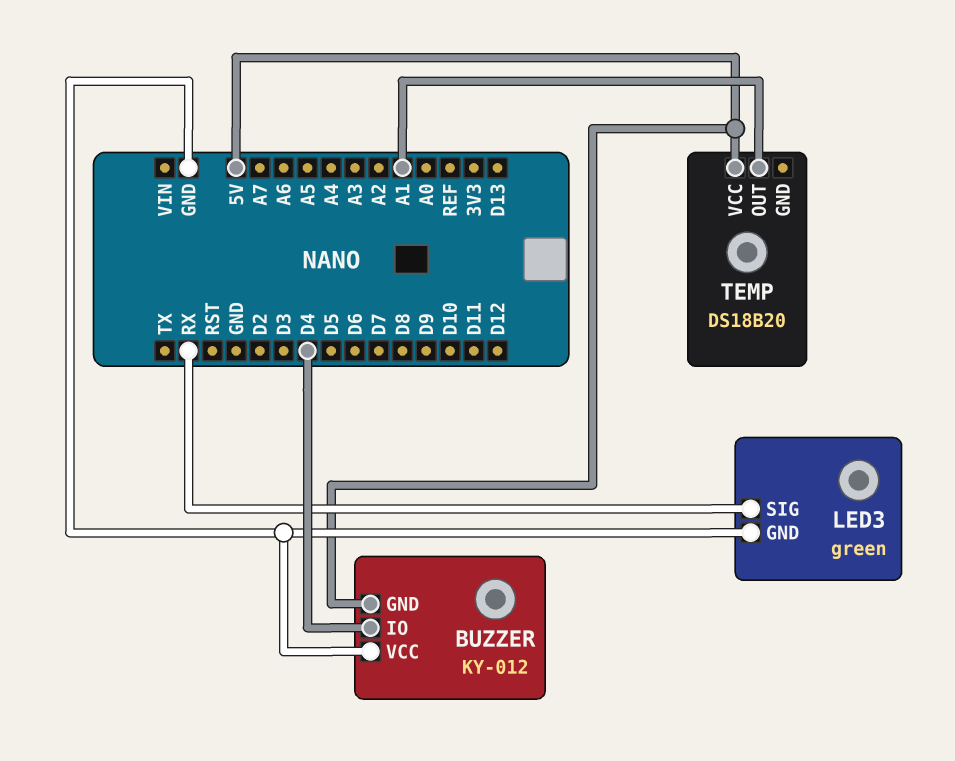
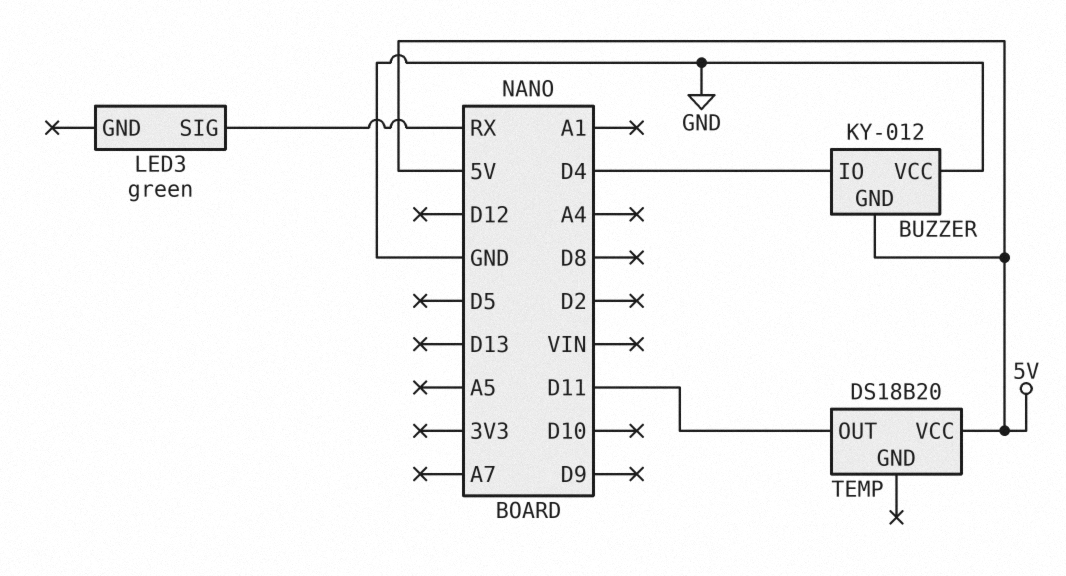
LED3 pin GND: GND -> none
TEMP pin OUT: A1 -> D11

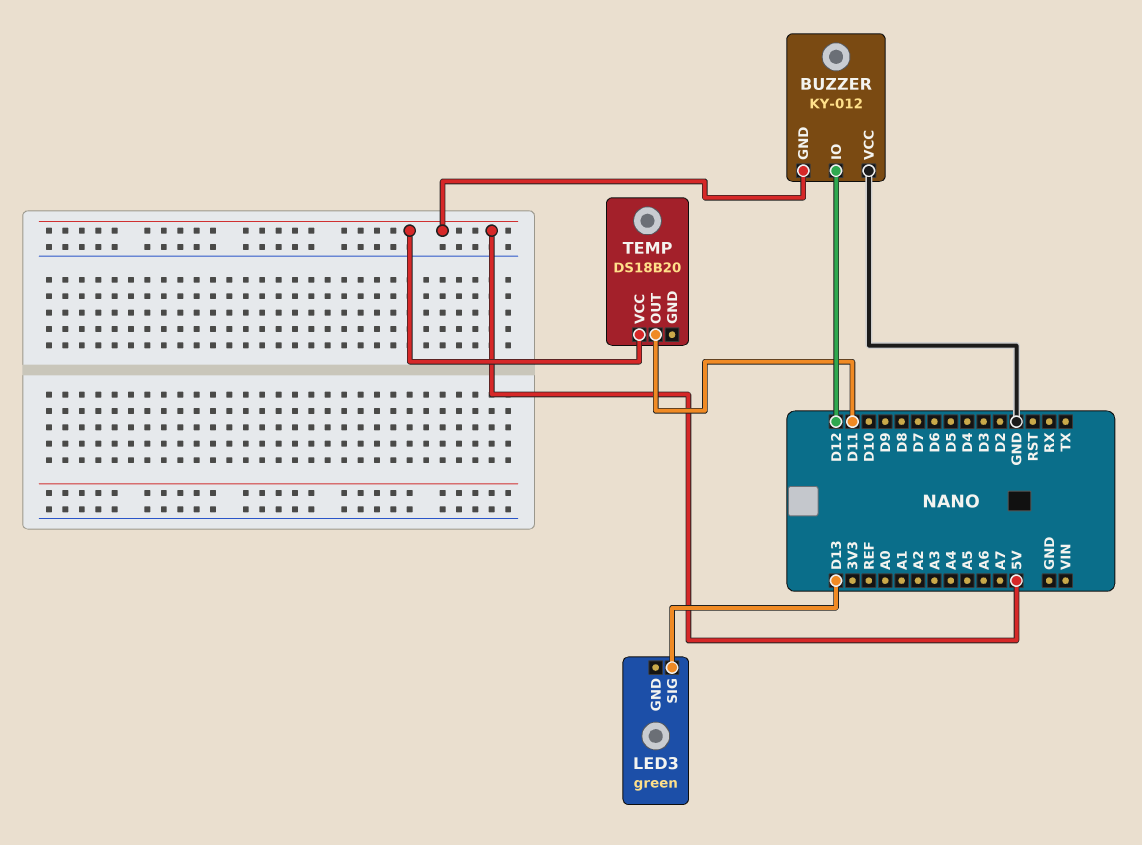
BUZZER pin IO: D4 -> D12
LED3 pin SIG: RX -> D13

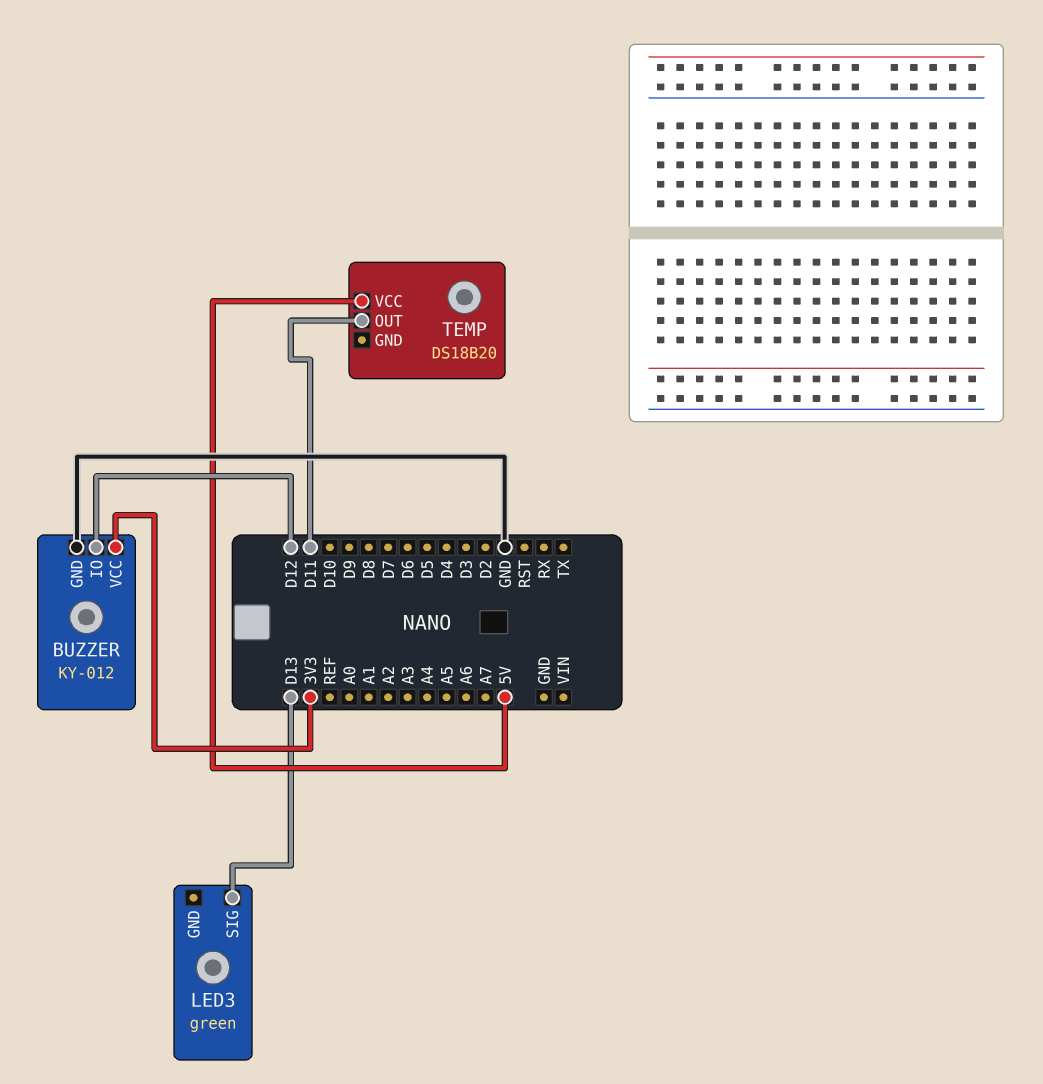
BUZZER pin GND: 5V -> GND
BUZZER pin VCC: GND -> 3V3

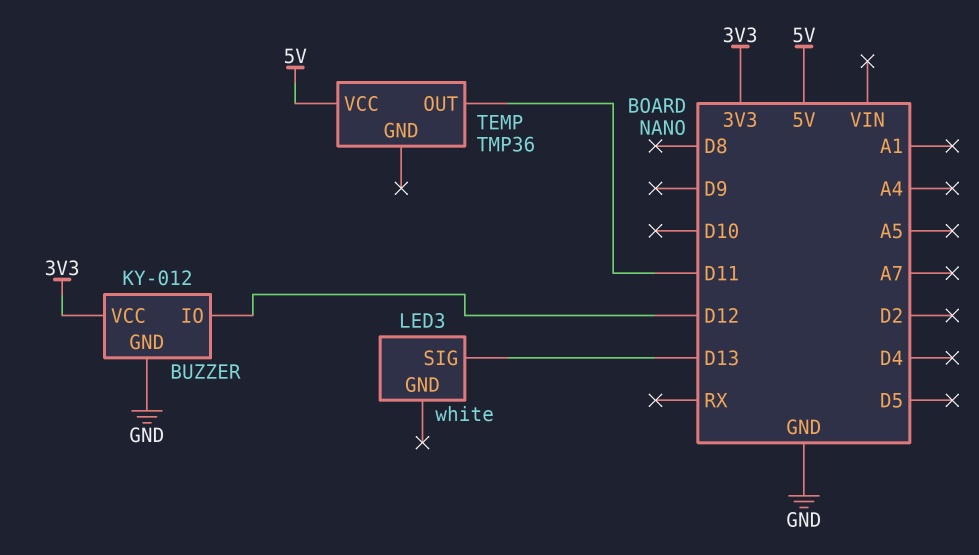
LED3: green -> white
TEMP: DS18B20 -> TMP36

